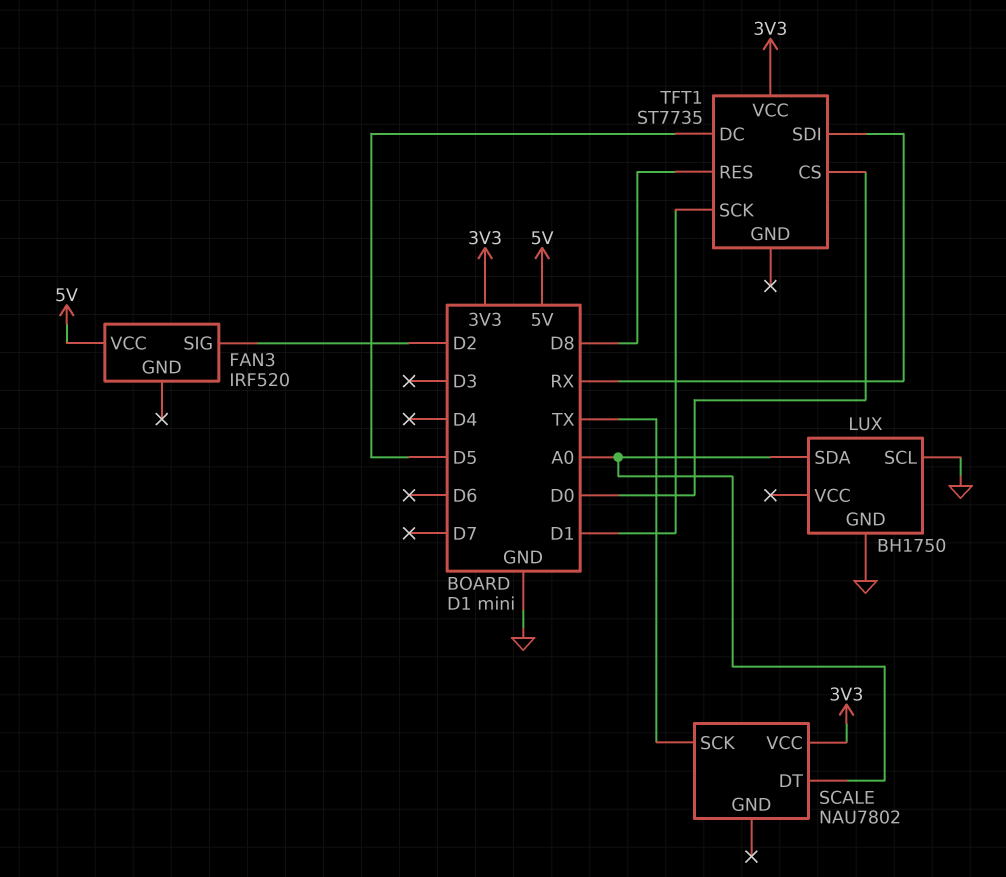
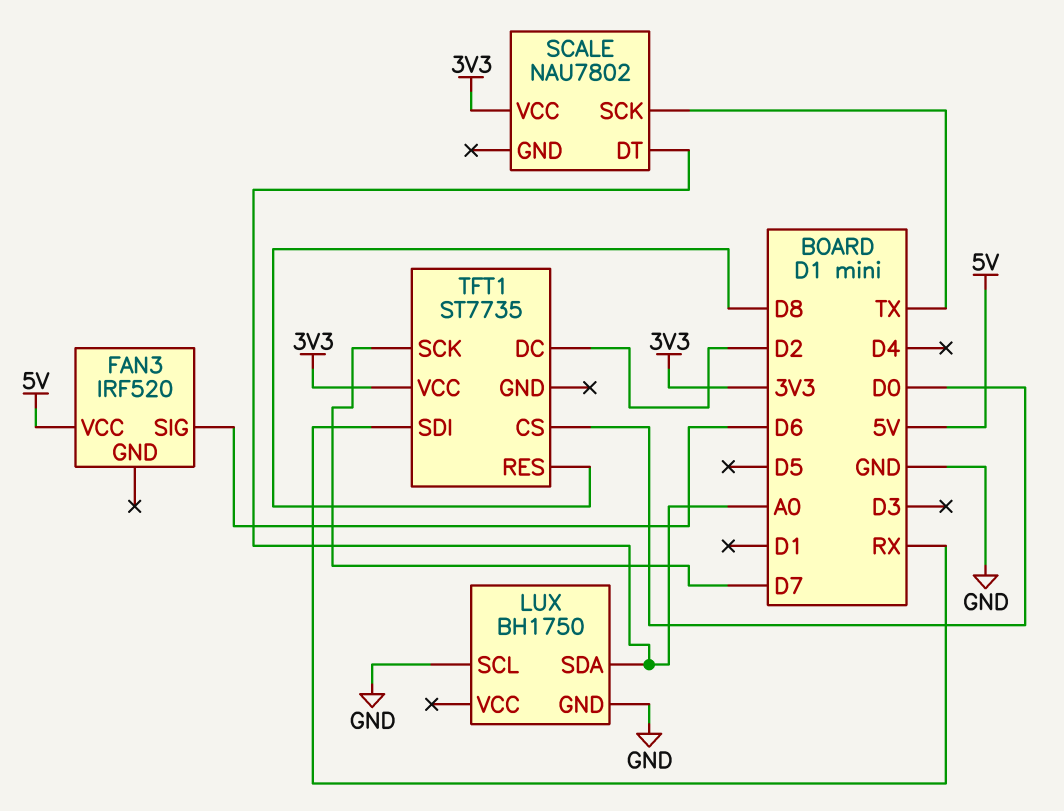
FAN3 pin SIG: D2 -> D6
TFT1 pin DC: D5 -> D2
TFT1 pin SCK: D1 -> D7

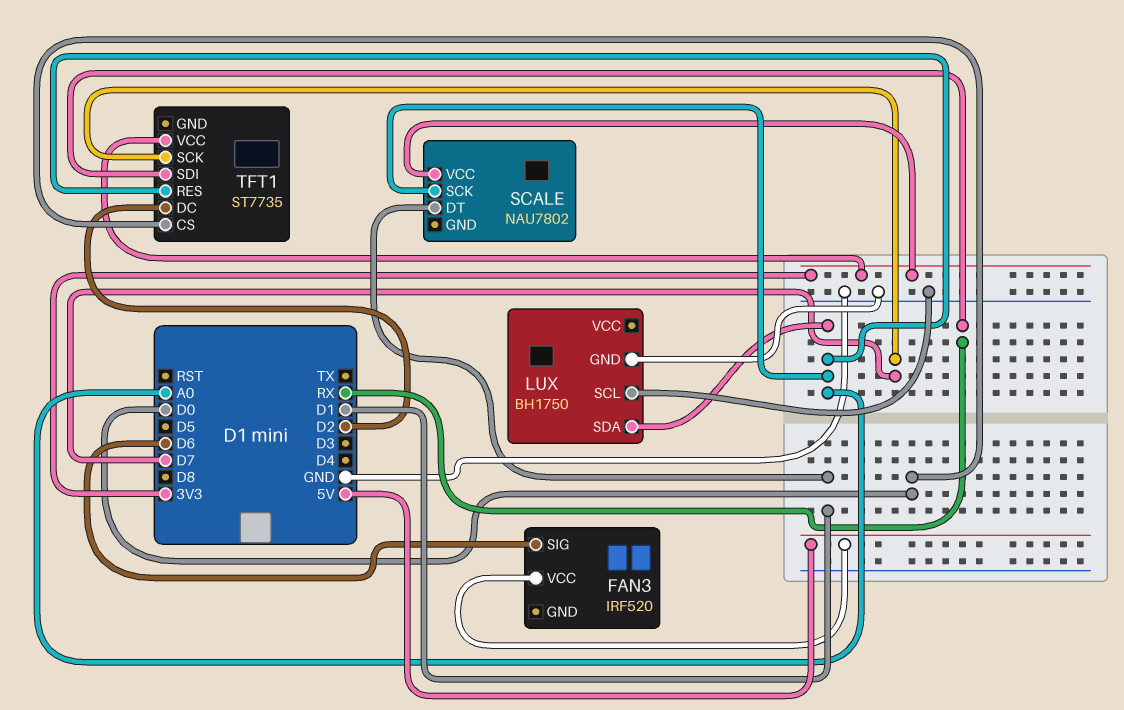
SCALE pin DT: A0 -> D1
SCALE pin SCK: TX -> A0
TFT1 pin RES: D8 -> A0

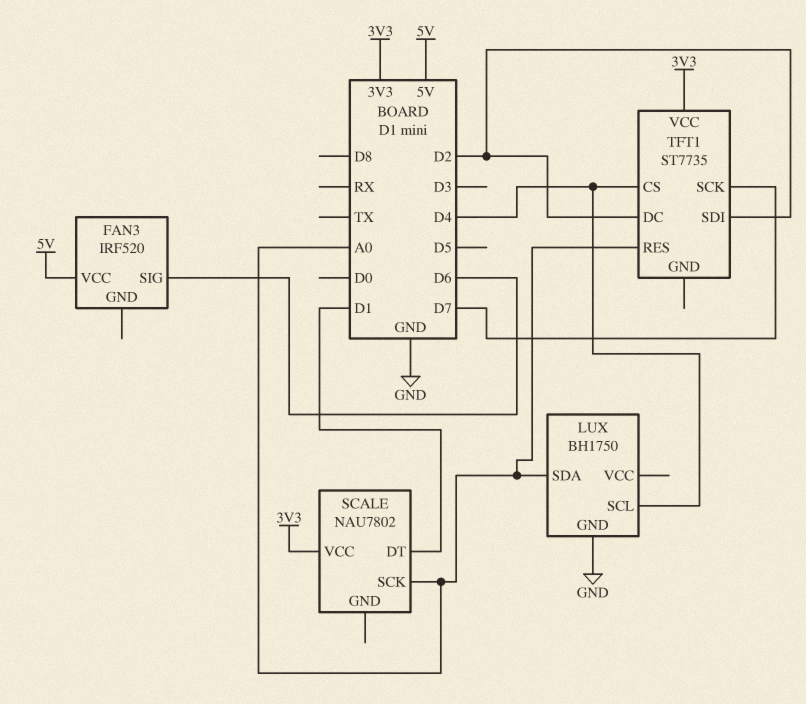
LUX pin SCL: GND -> D4
TFT1 pin CS: D0 -> D4
TFT1 pin SDI: RX -> D2

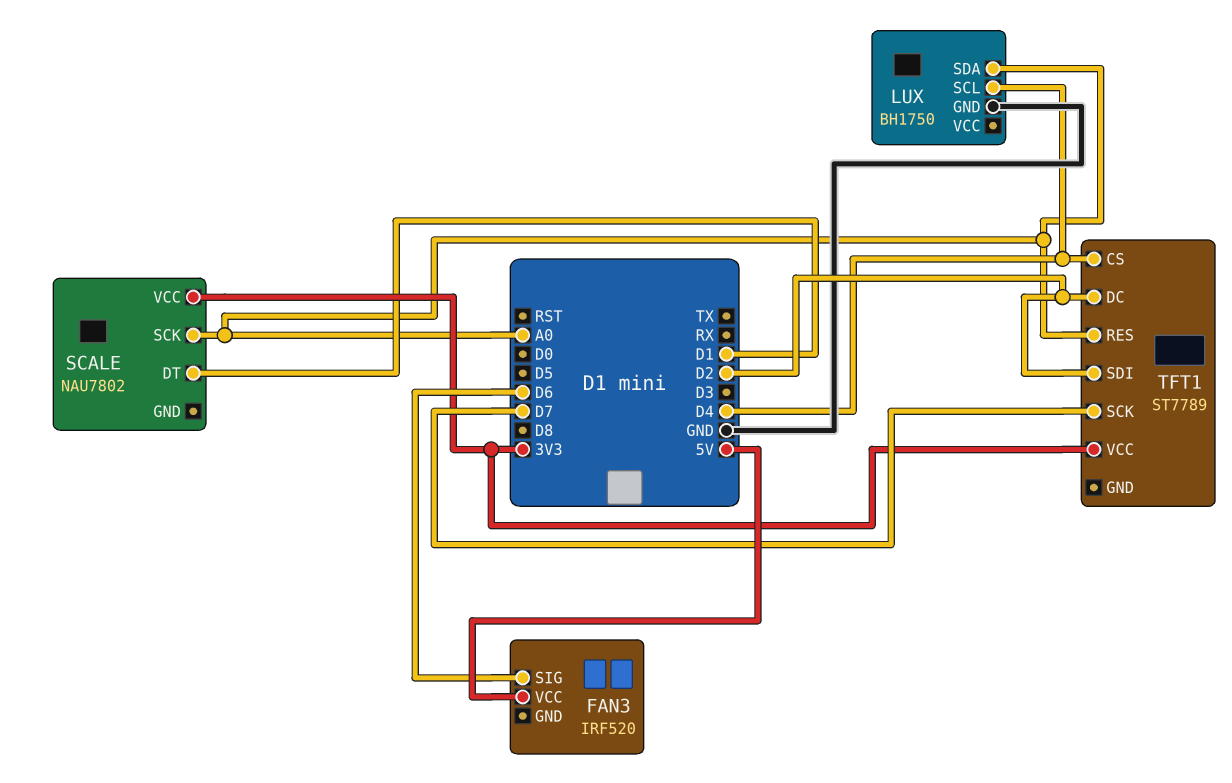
TFT1: ST7735 -> ST7789

